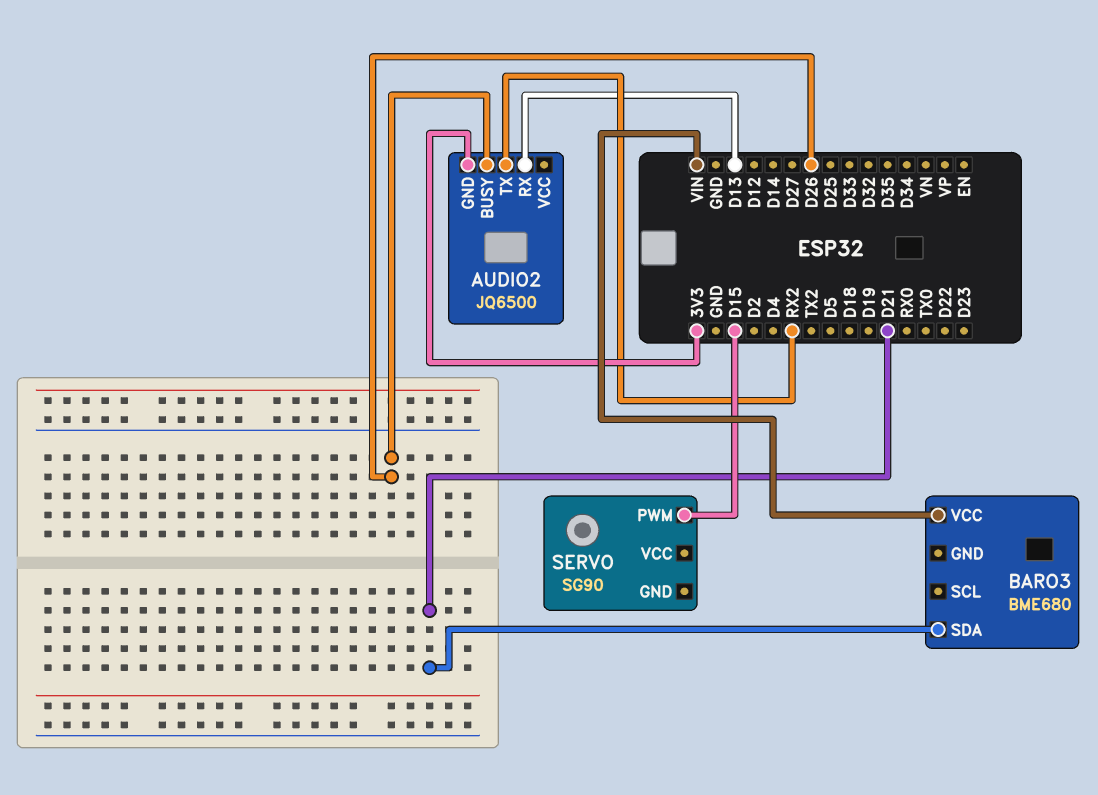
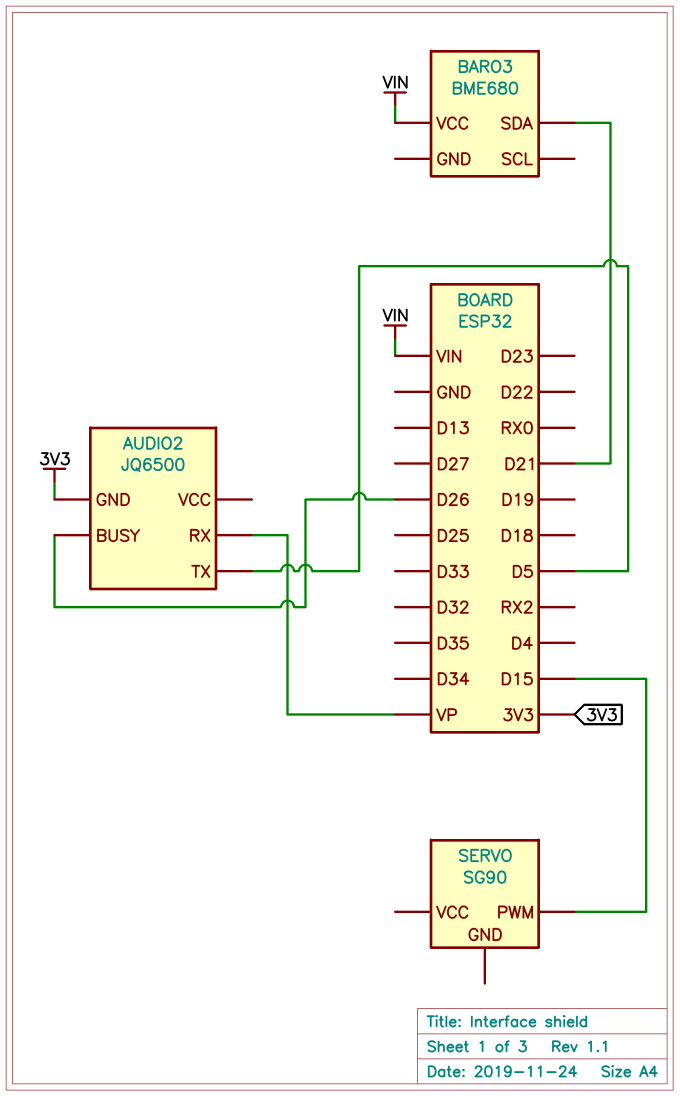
AUDIO2 pin RX: D13 -> VP
AUDIO2 pin TX: RX2 -> D5

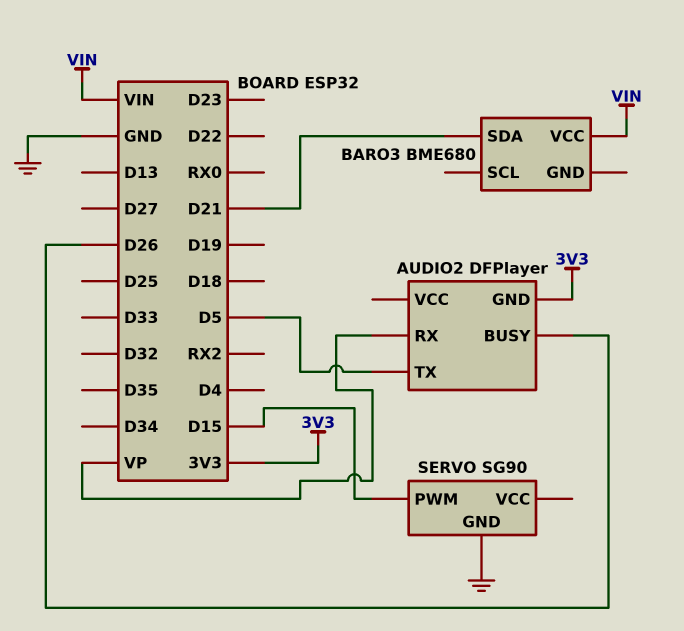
AUDIO2: JQ6500 -> DFPlayer
SERVO pin GND: none -> GND

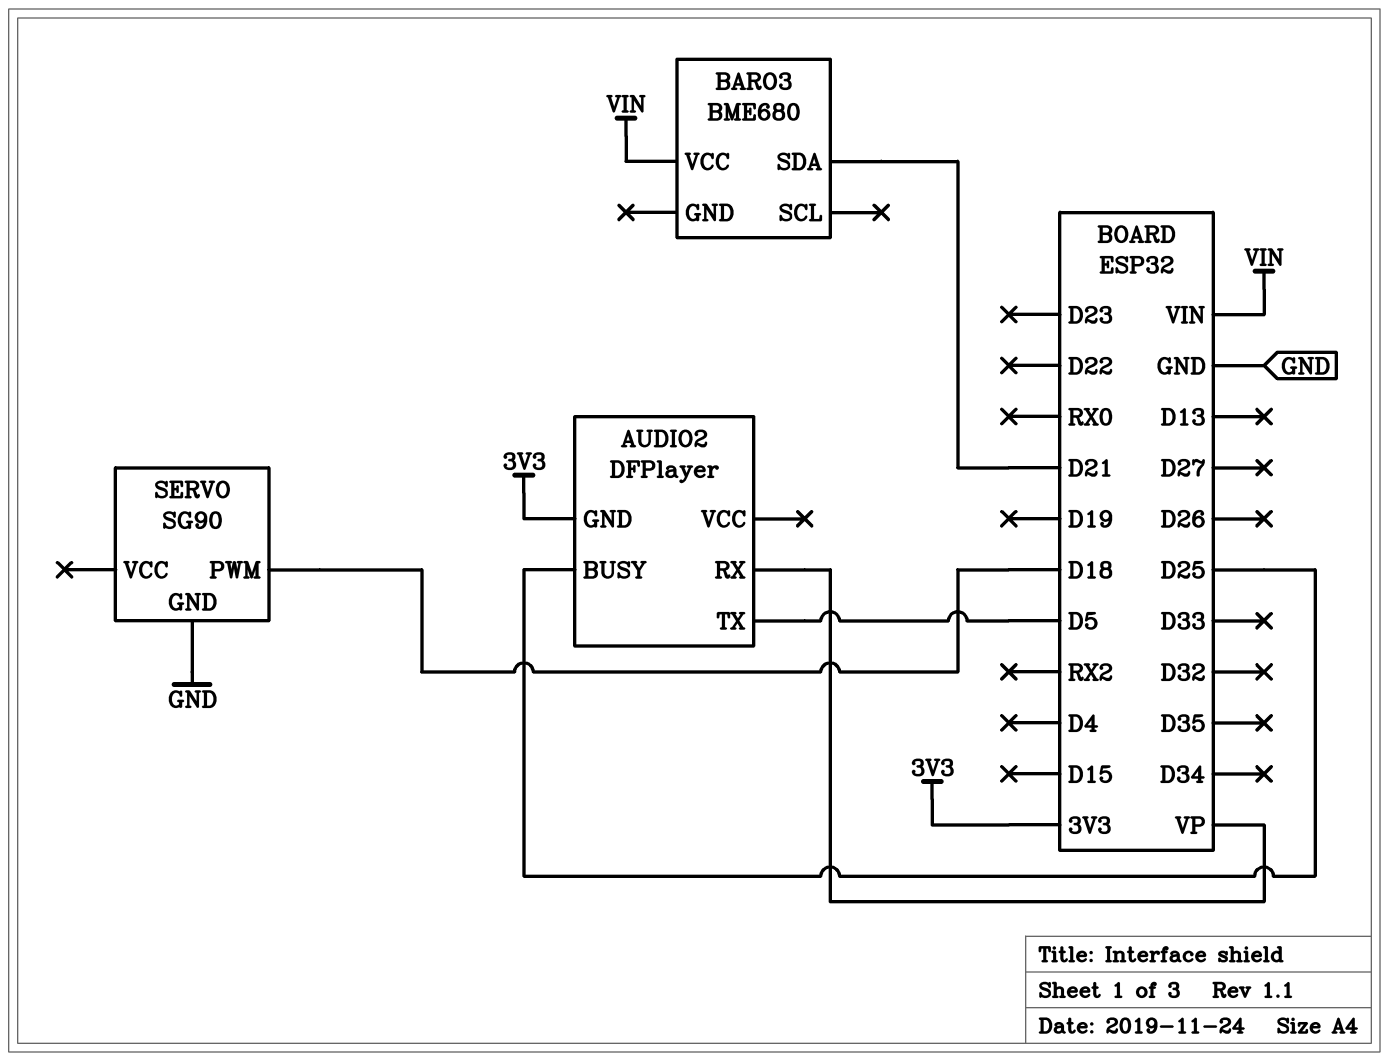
AUDIO2 pin BUSY: D26 -> D25
SERVO pin PWM: D15 -> D18

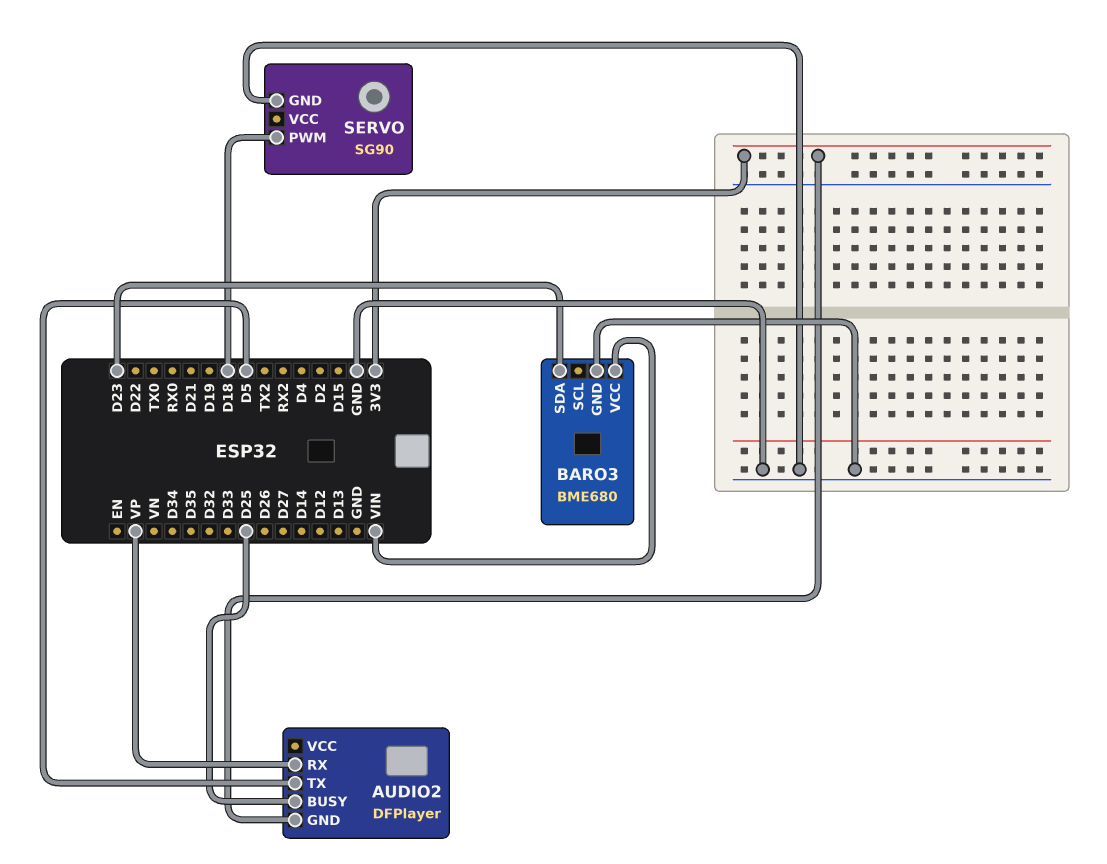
BARO3 pin GND: none -> GND
BARO3 pin SDA: D21 -> D23

